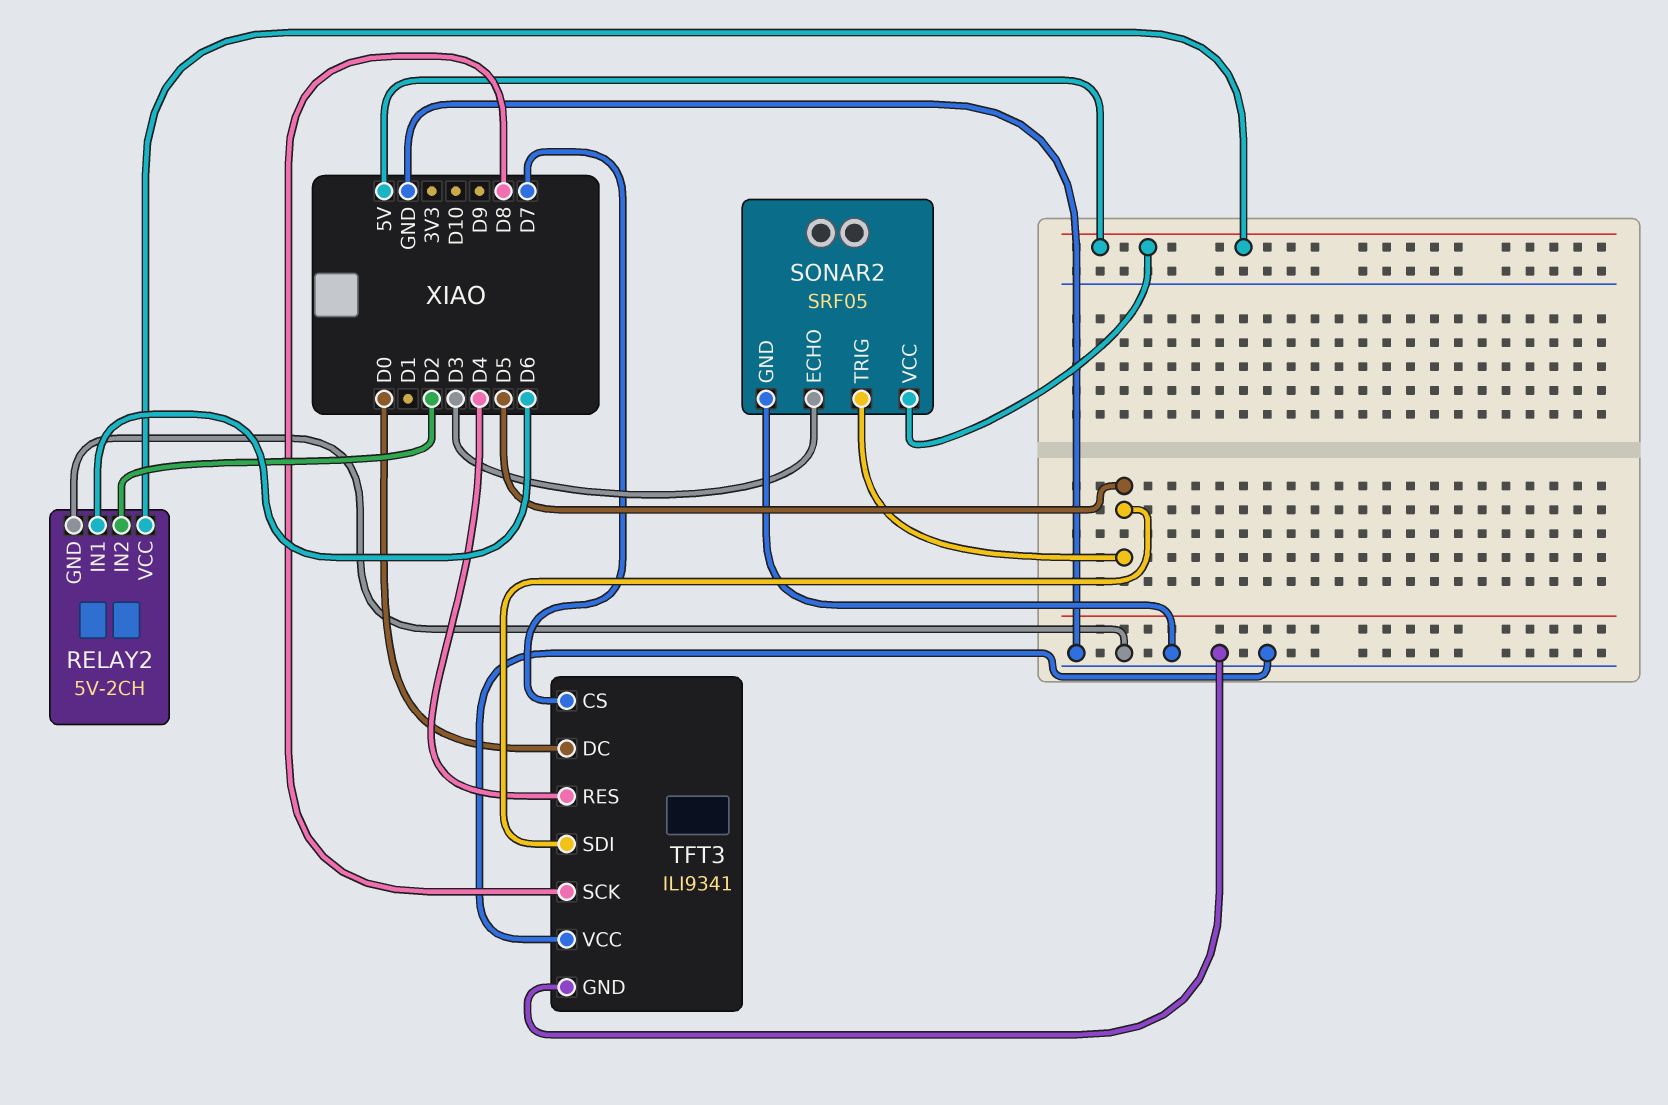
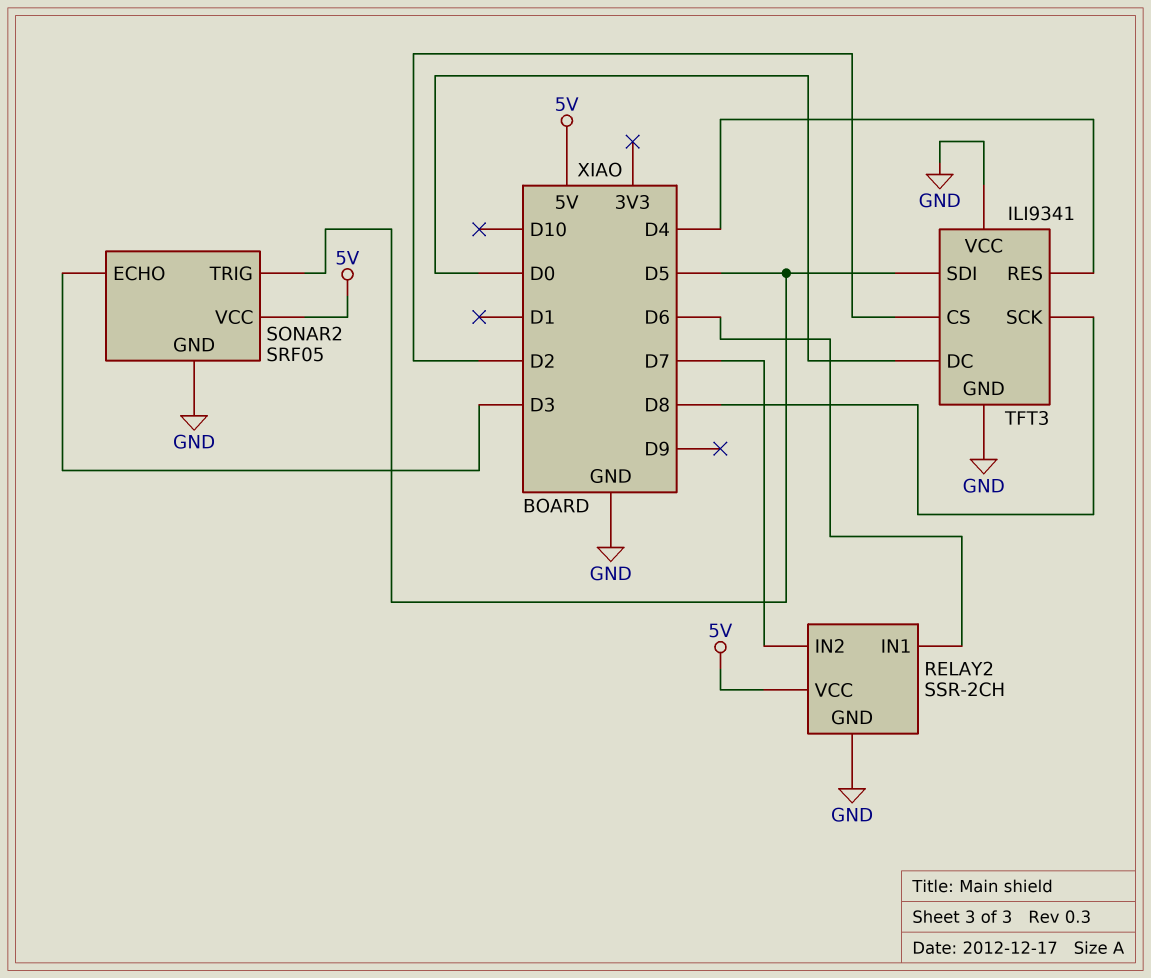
RELAY2: 5V-2CH -> SSR-2CH
RELAY2 pin IN2: D2 -> D7
TFT3 pin CS: D7 -> D2

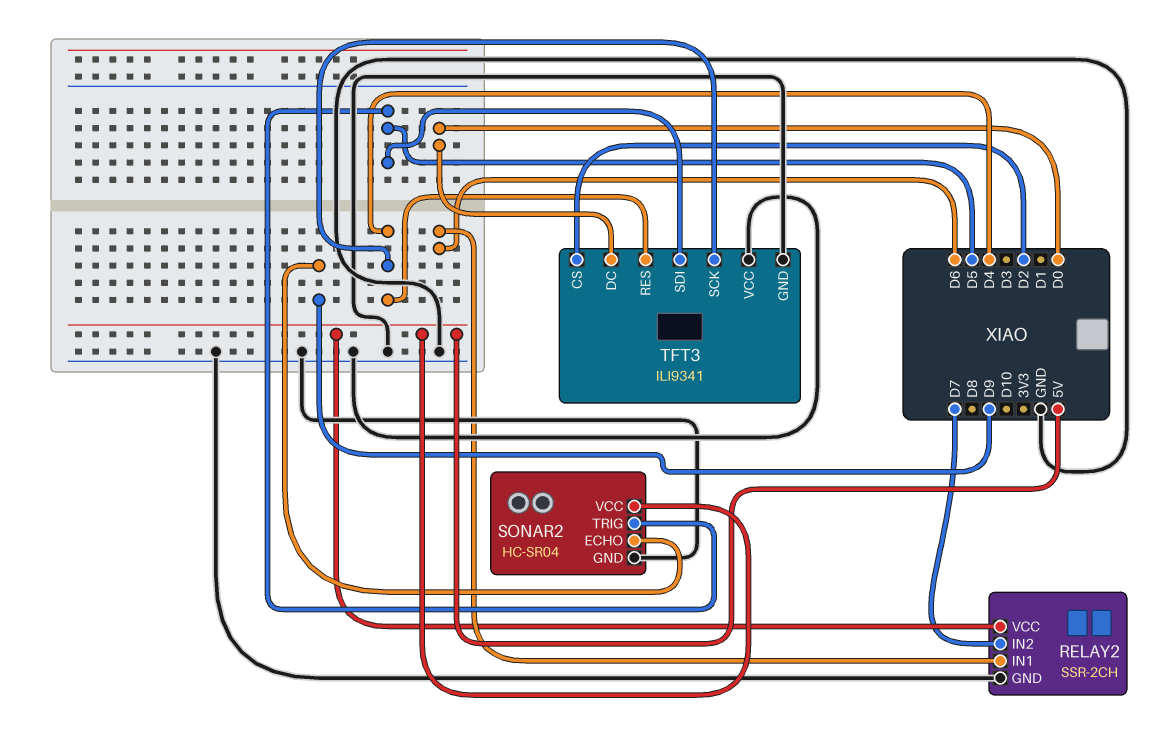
SONAR2: SRF05 -> HC-SR04
SONAR2 pin ECHO: D3 -> D9
TFT3 pin SCK: D8 -> D4

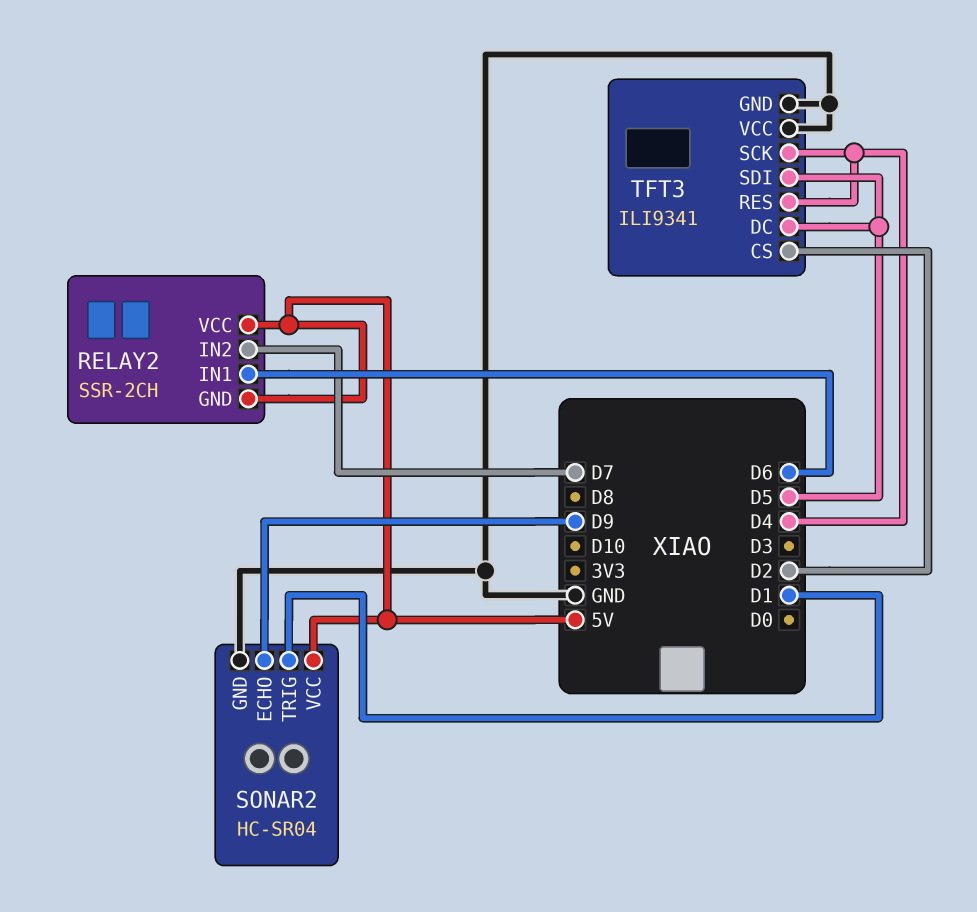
RELAY2 pin GND: GND -> 5V
SONAR2 pin TRIG: D5 -> D1
TFT3 pin DC: D0 -> D5

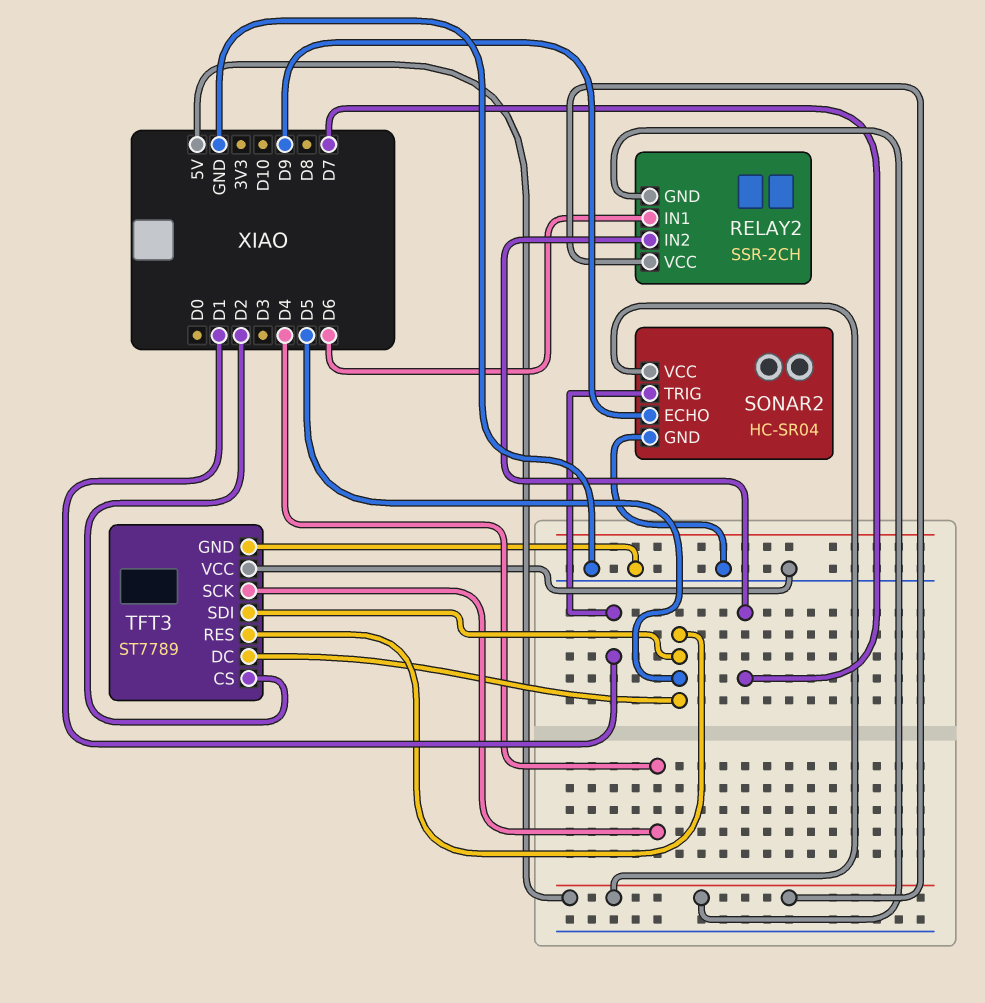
TFT3: ILI9341 -> ST7789
TFT3 pin RES: D4 -> D5

